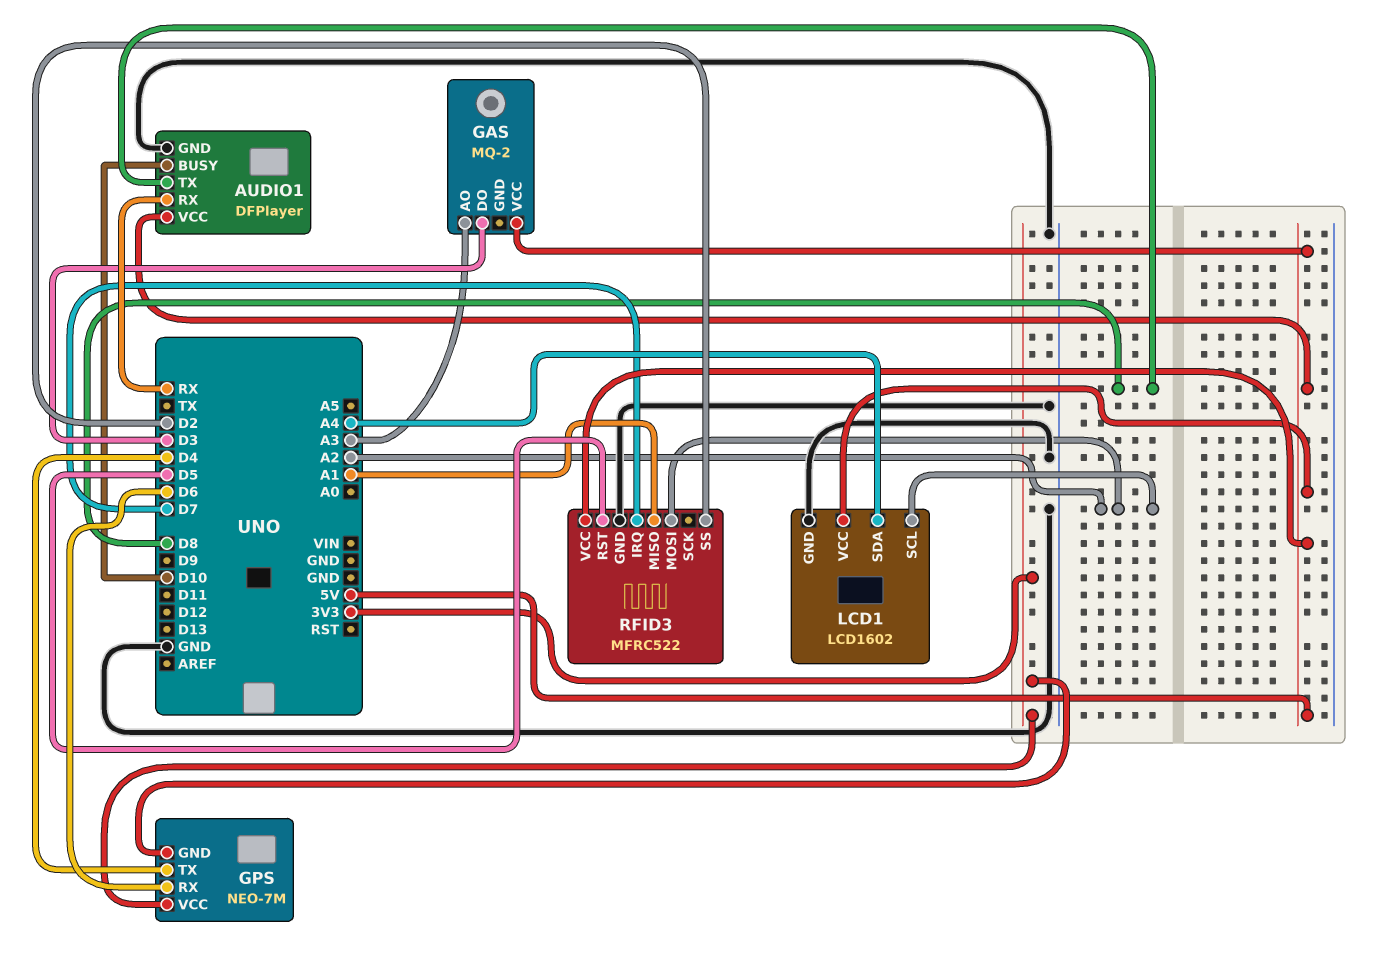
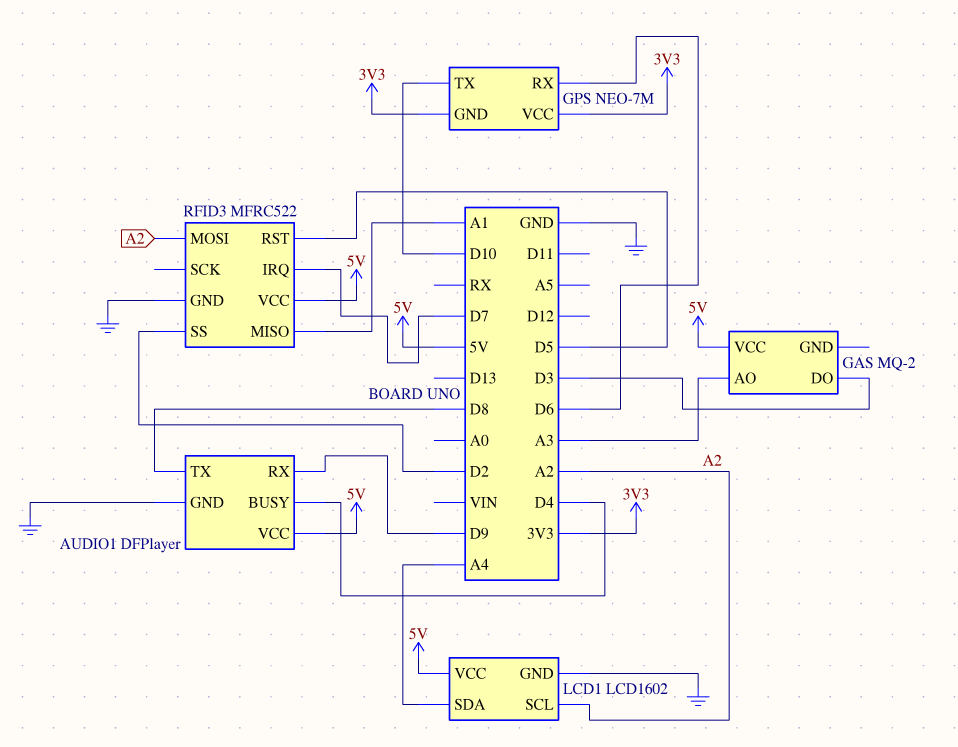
AUDIO1 pin BUSY: D10 -> D4
AUDIO1 pin RX: RX -> D9
GPS pin TX: D4 -> D10

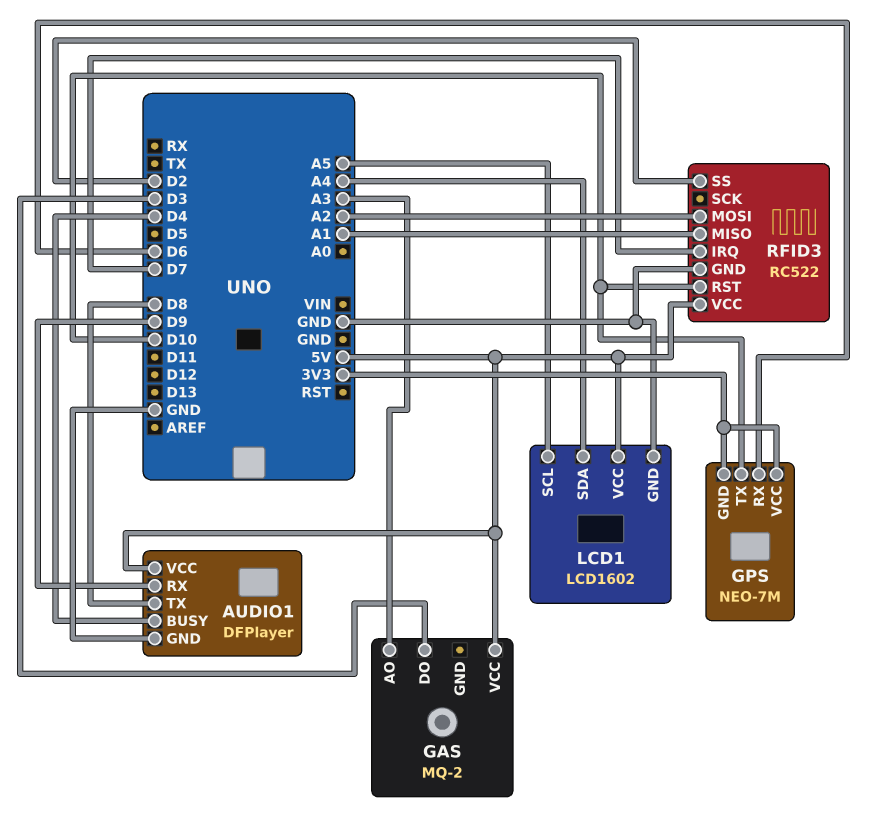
LCD1 pin SCL: A2 -> A5
RFID3: MFRC522 -> RC522
RFID3 pin RST: D5 -> D10

